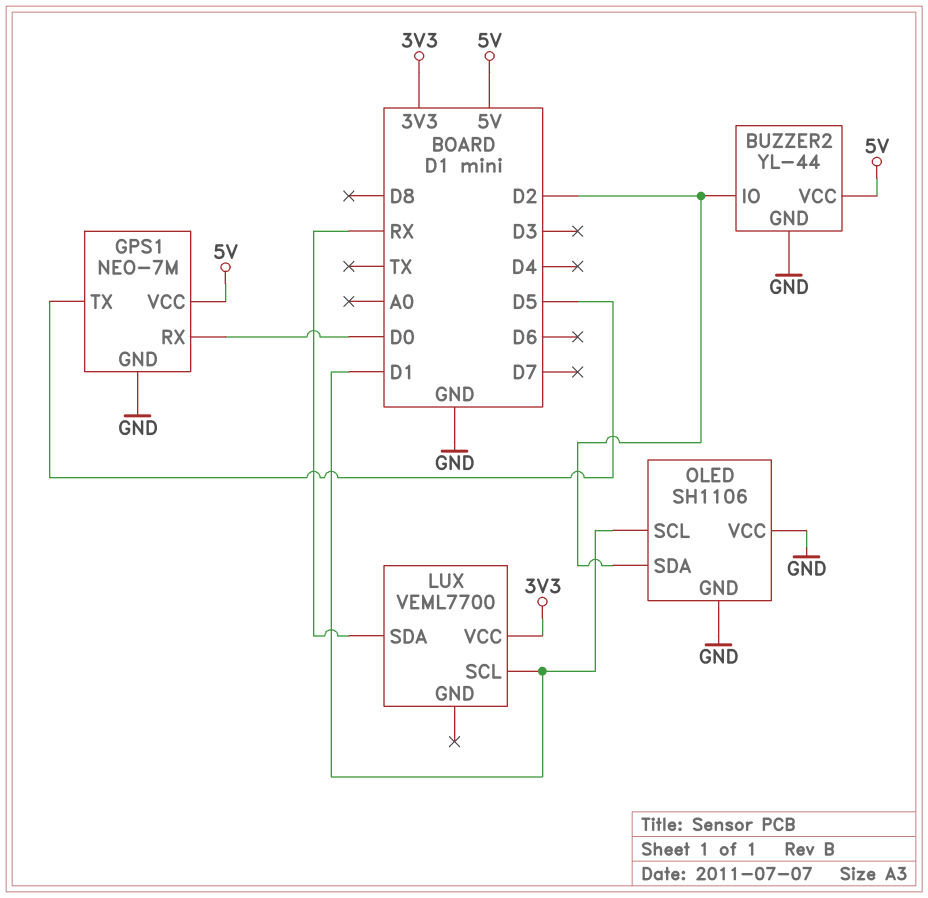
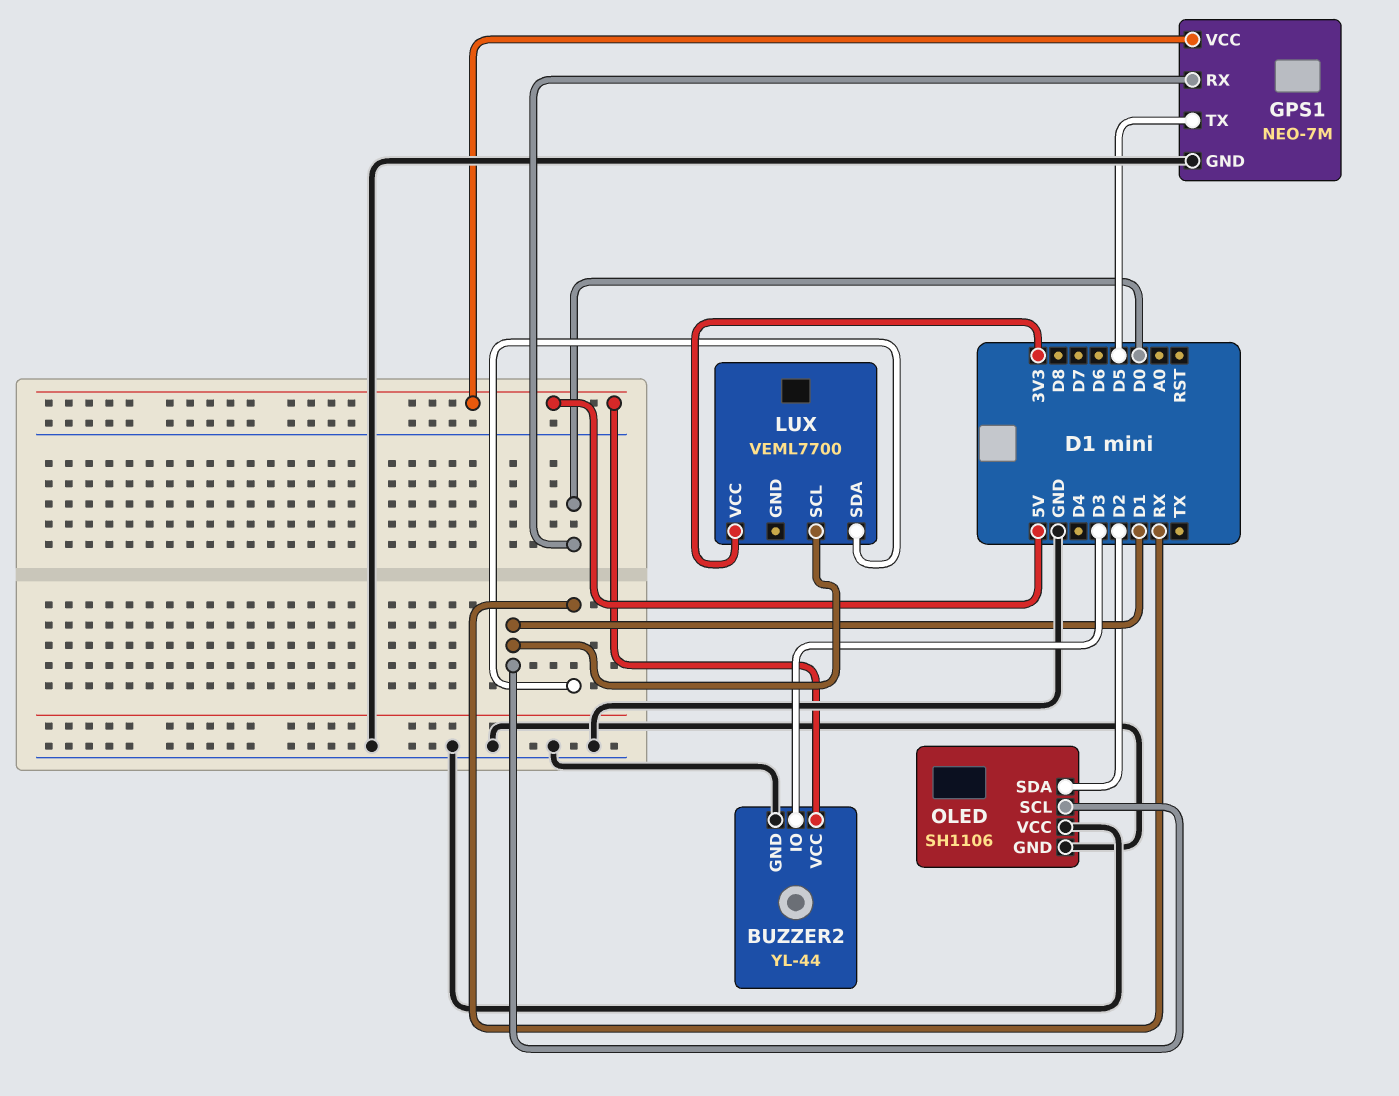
BUZZER2 pin IO: D2 -> D3

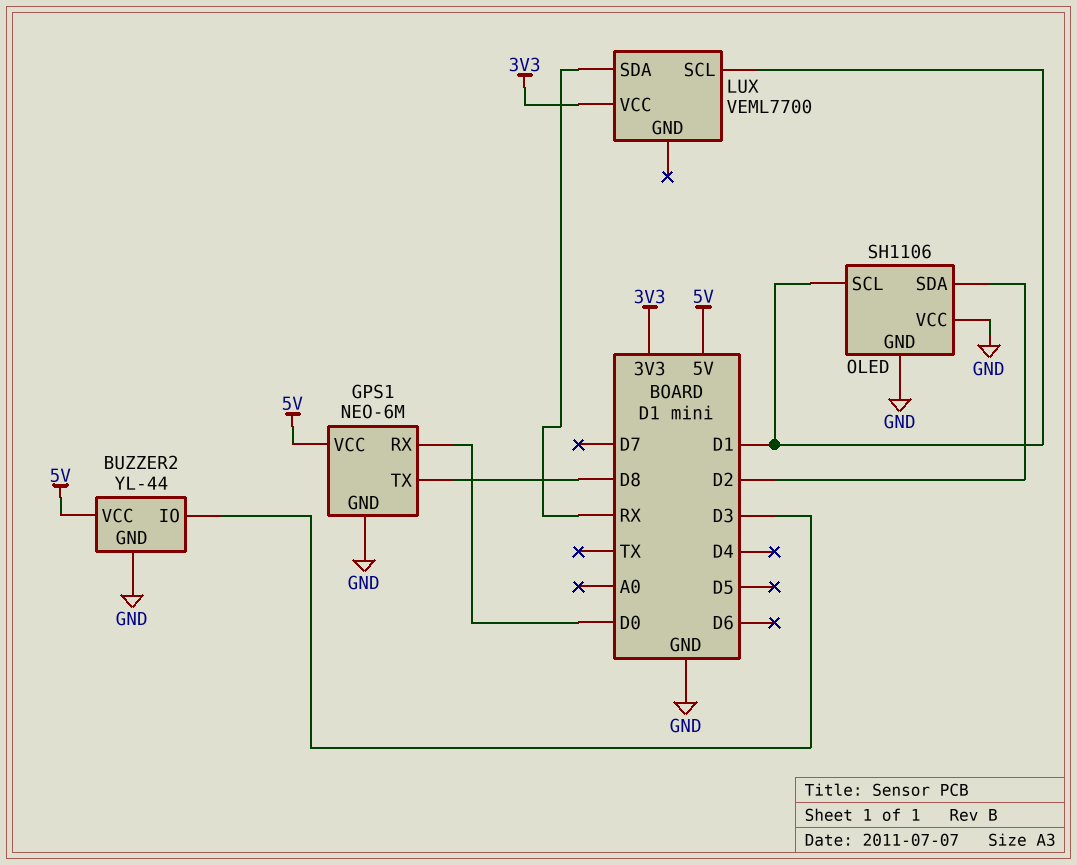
GPS1: NEO-7M -> NEO-6M
GPS1 pin TX: D5 -> D8

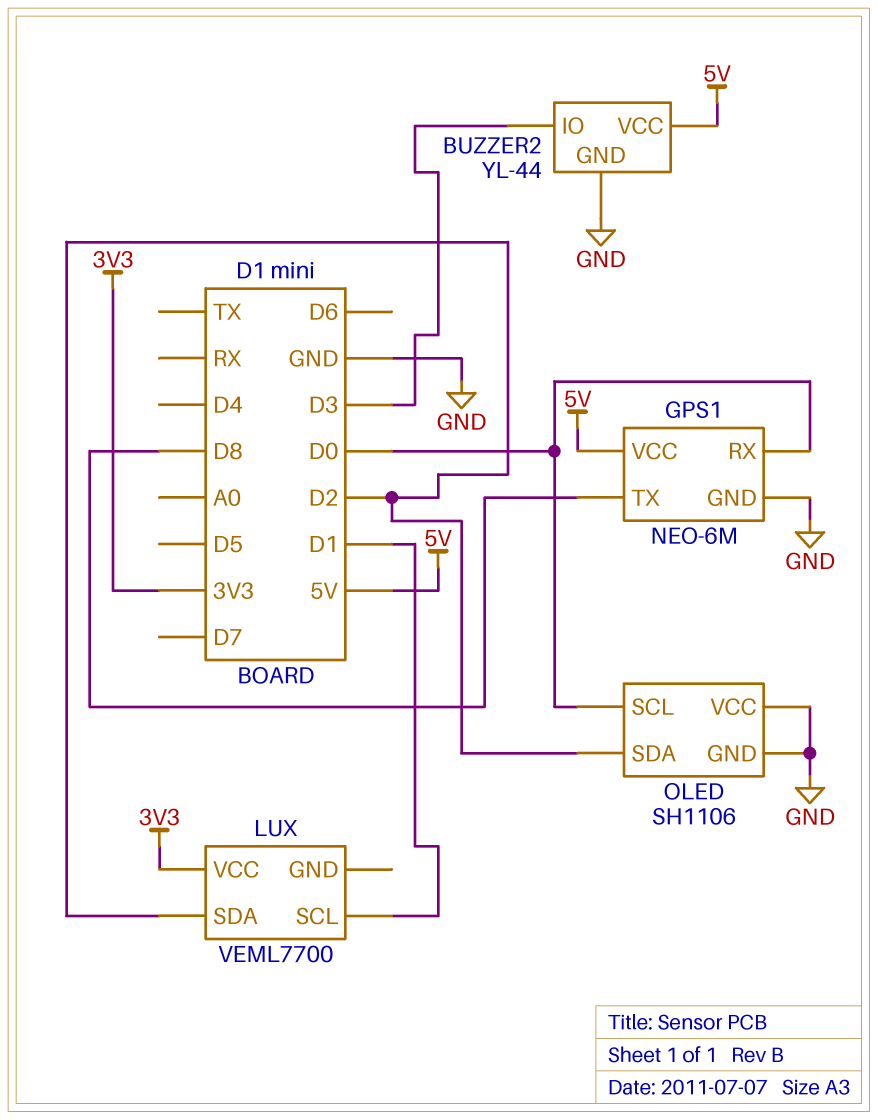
LUX pin SDA: RX -> D2
OLED pin SCL: D1 -> D0

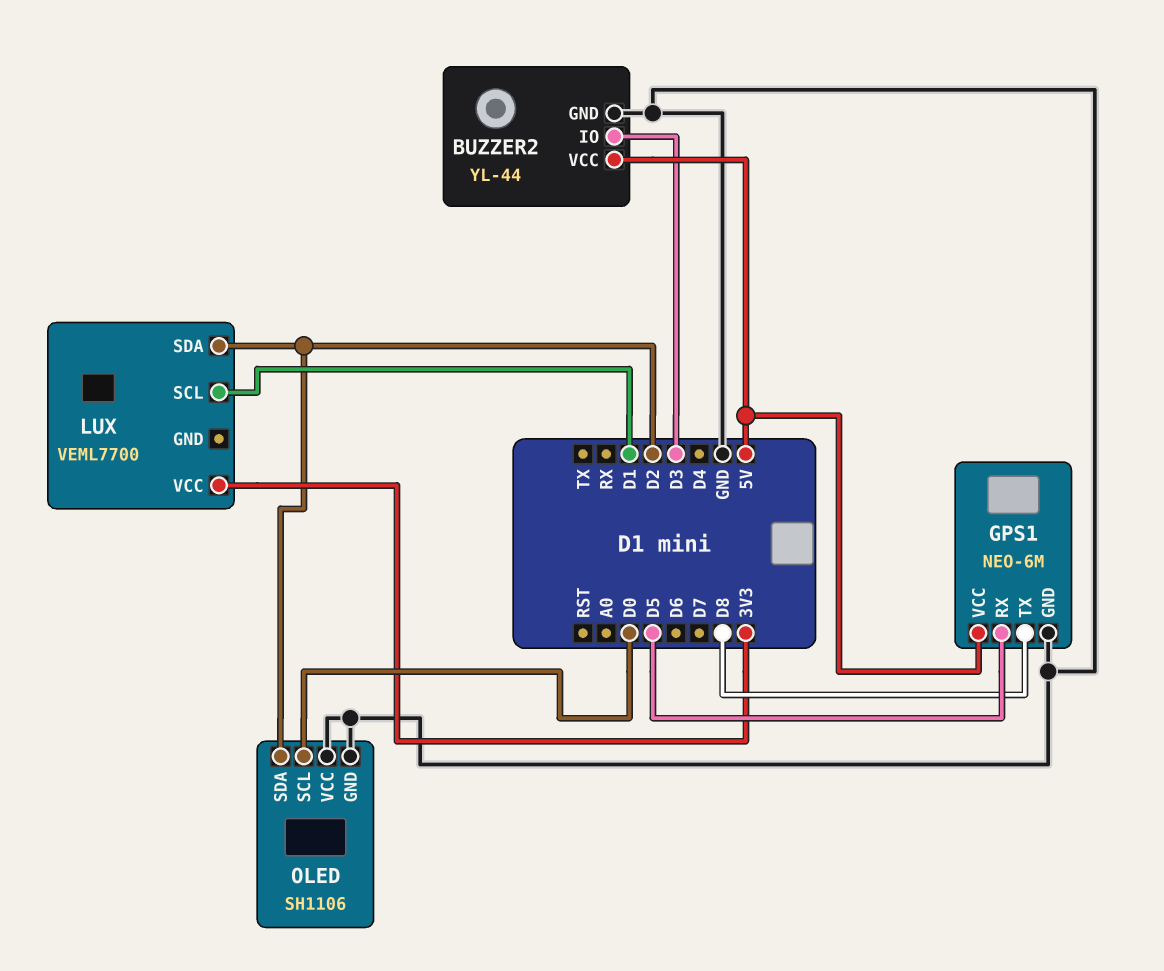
GPS1 pin RX: D0 -> D5

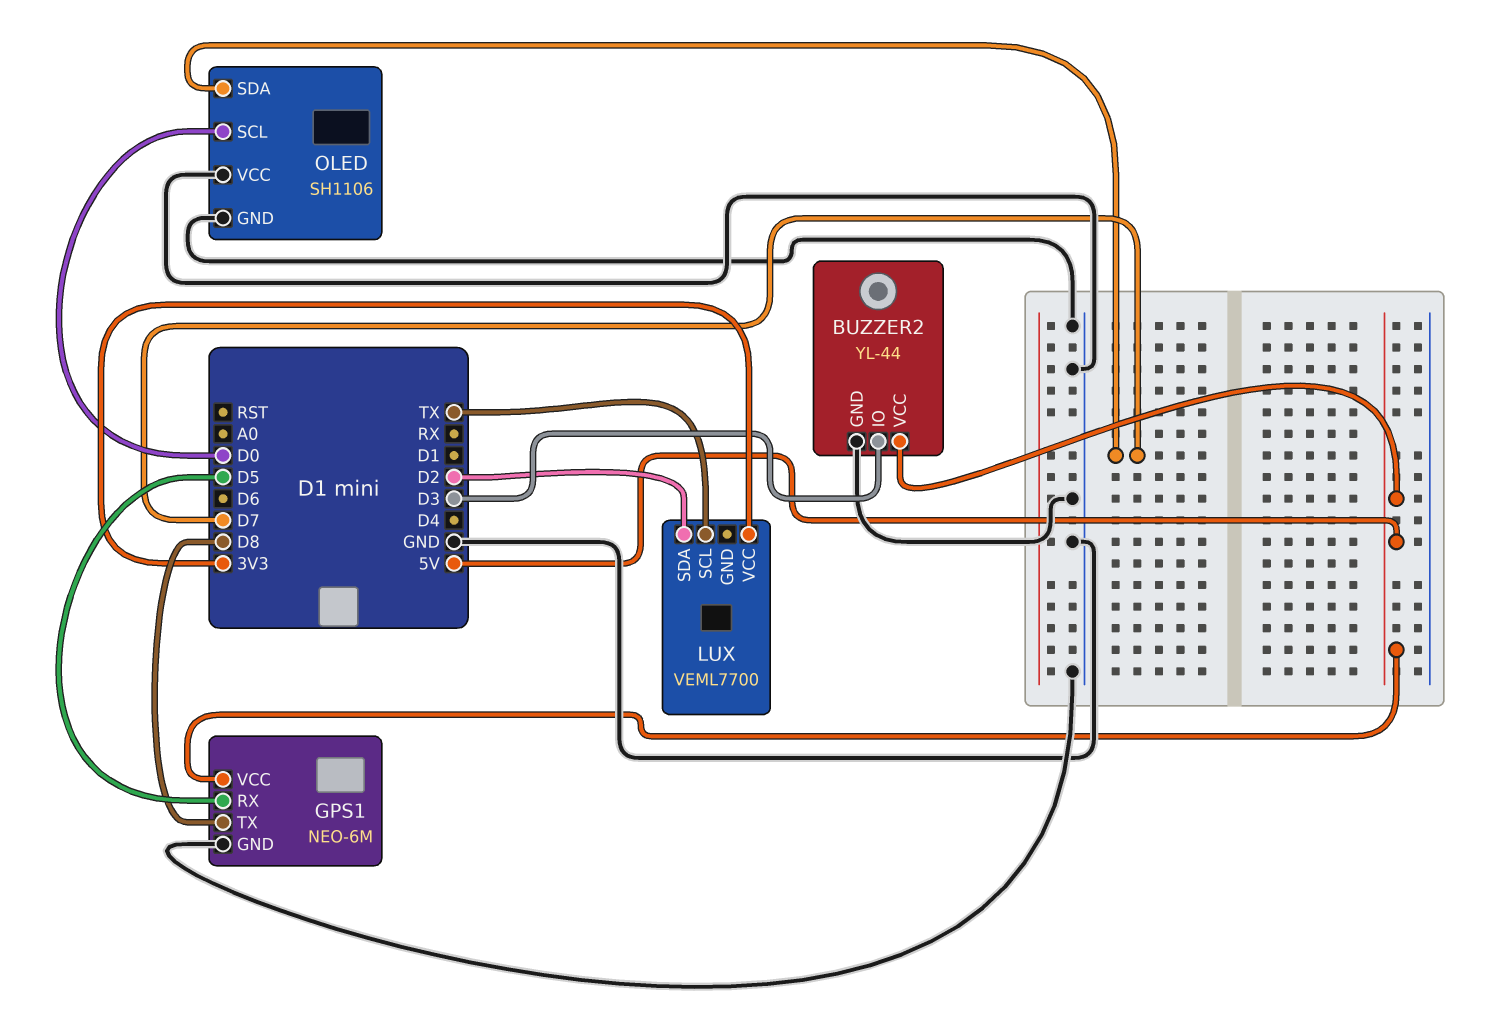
LUX pin SCL: D1 -> TX
OLED pin SDA: D2 -> D7

